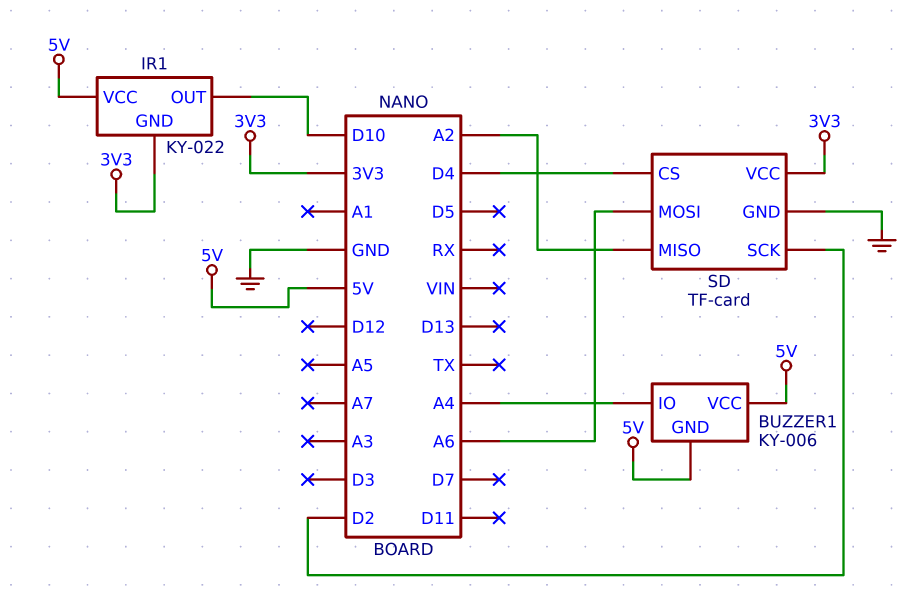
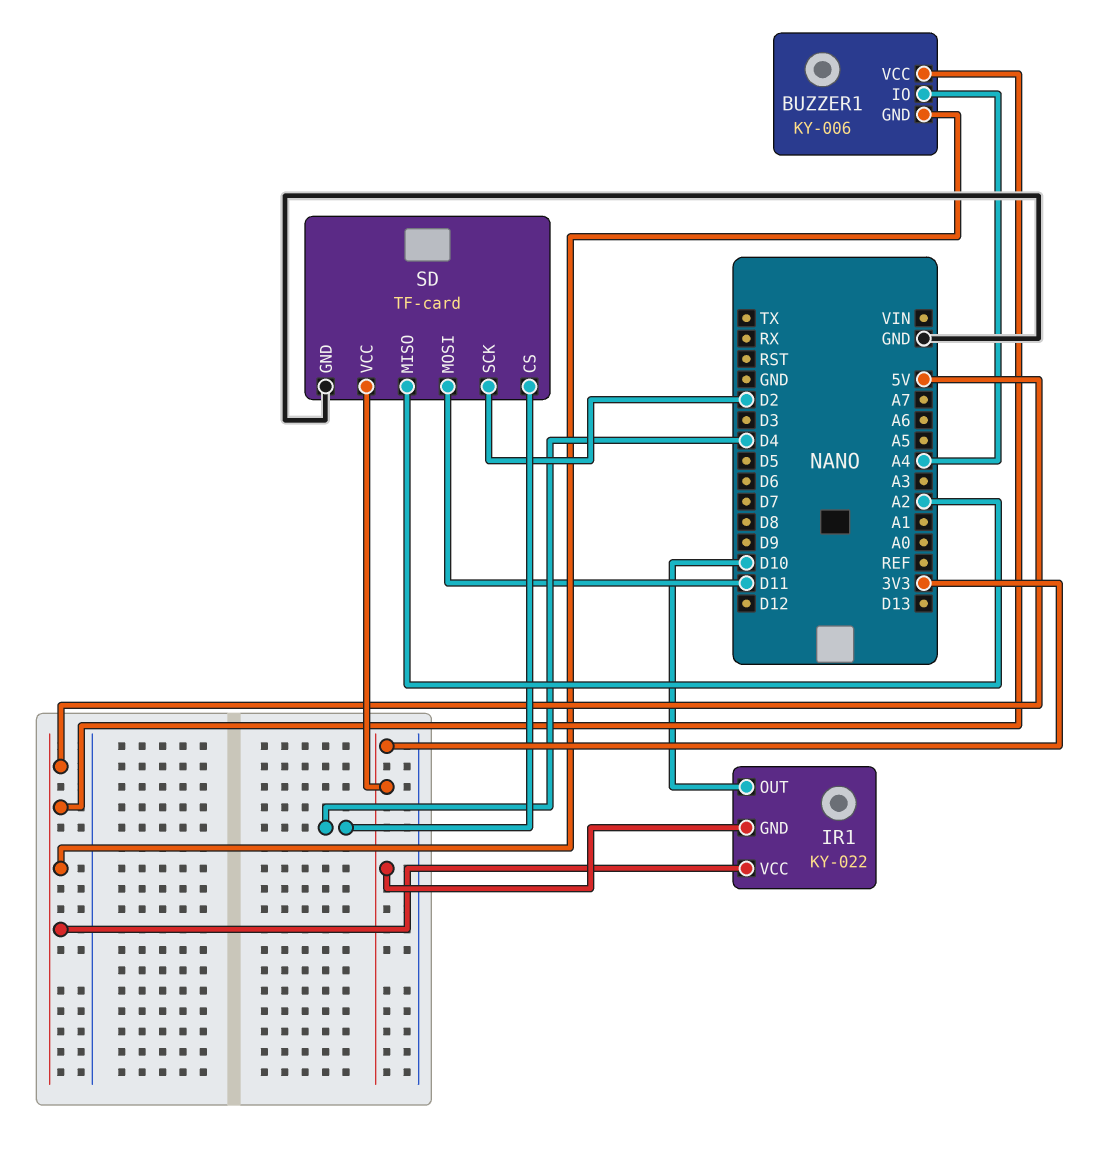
SD pin MOSI: A6 -> D11

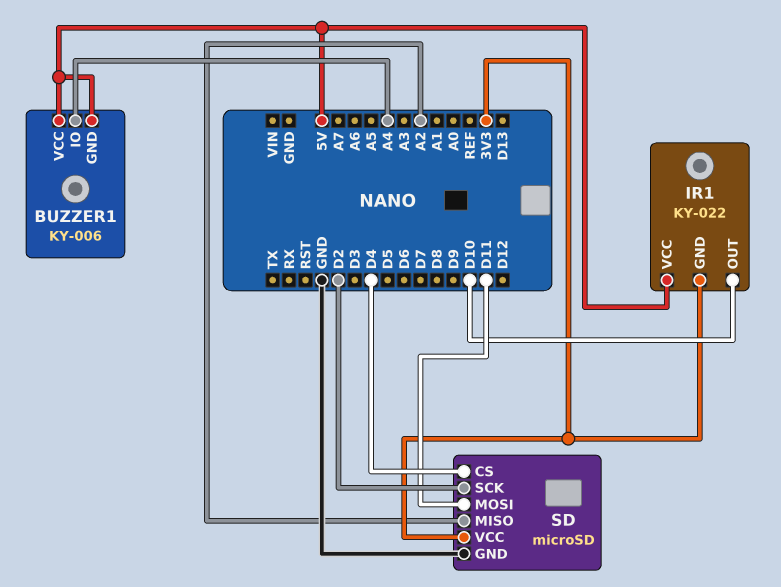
SD: TF-card -> microSD

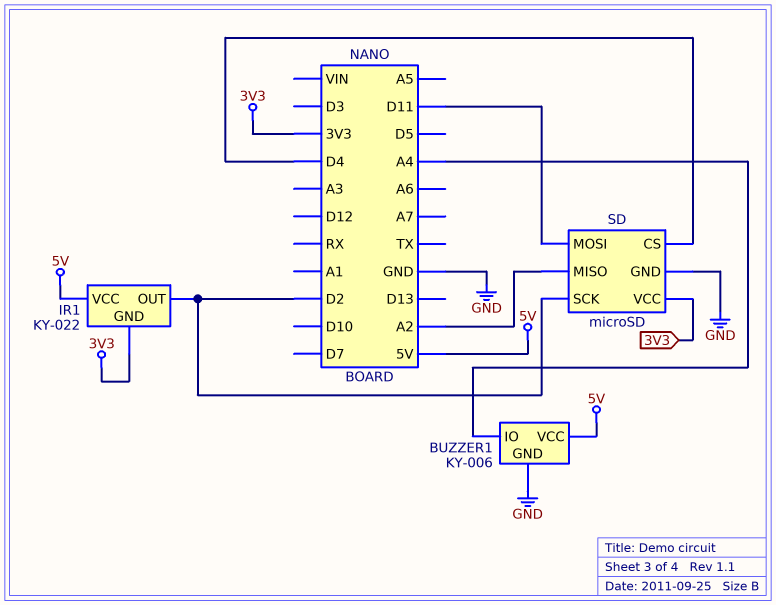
BUZZER1 pin GND: 5V -> GND
IR1 pin OUT: D10 -> D2

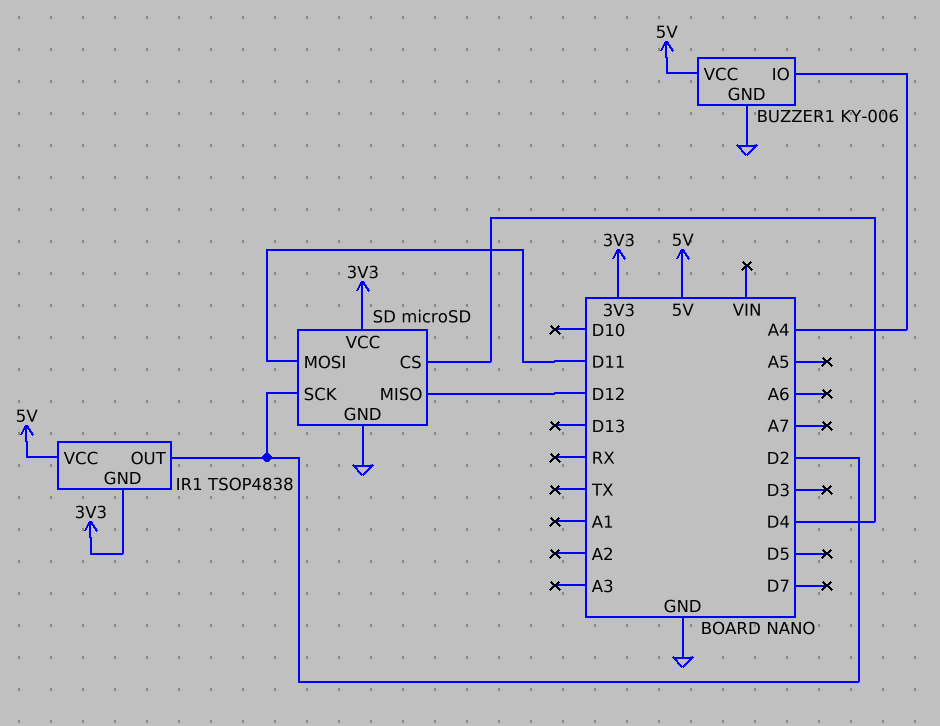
IR1: KY-022 -> TSOP4838
SD pin MISO: A2 -> D12

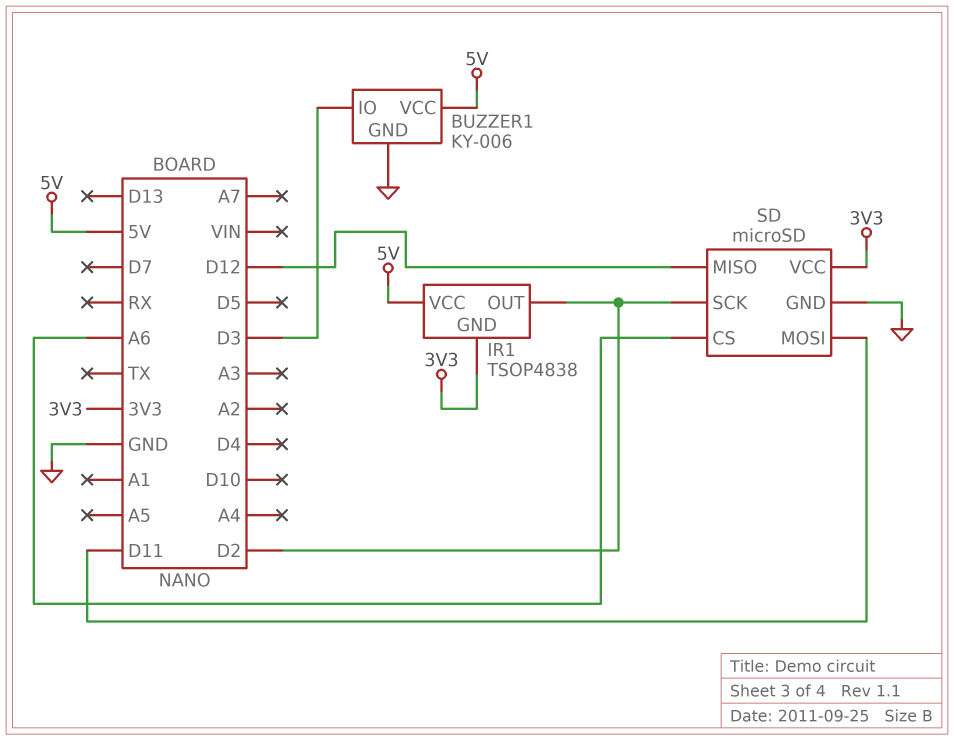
BUZZER1 pin IO: A4 -> D3
SD pin CS: D4 -> A6

